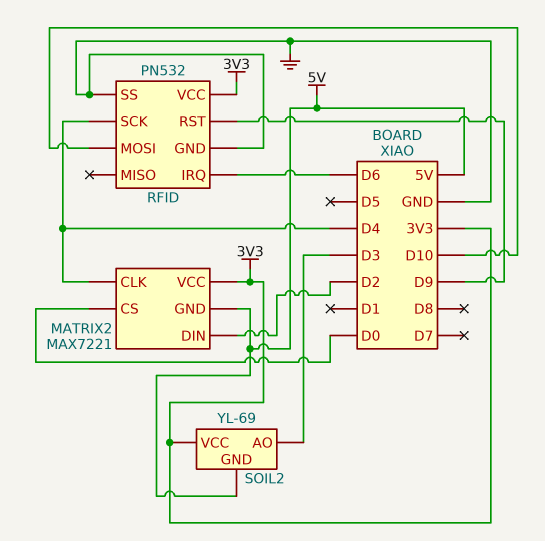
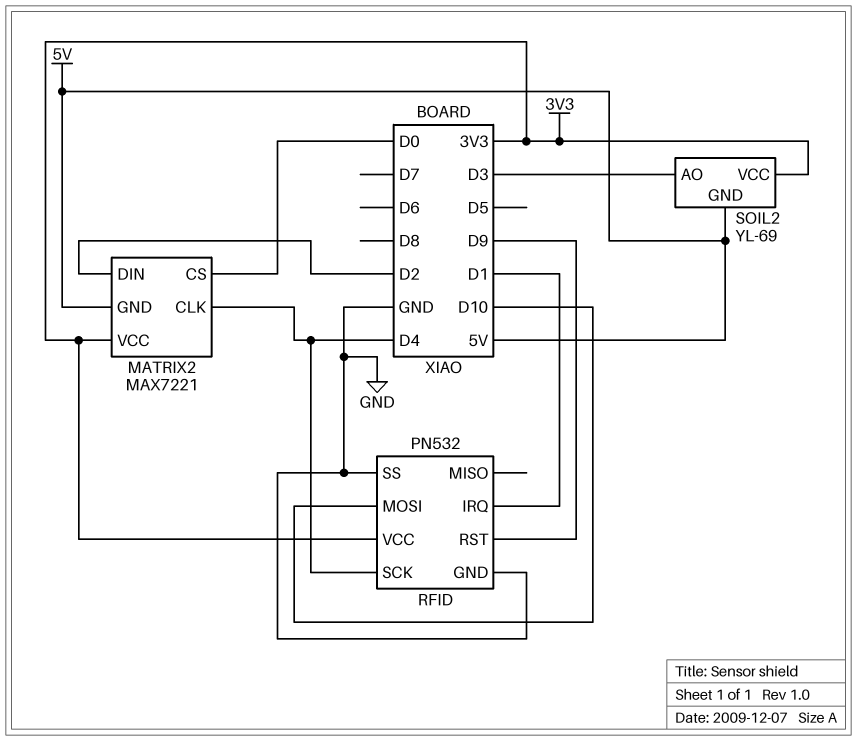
RFID pin IRQ: D6 -> D1

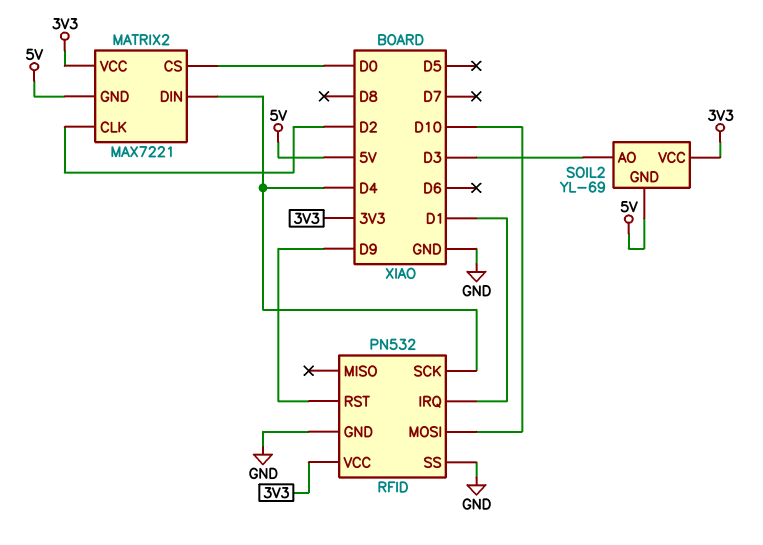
MATRIX2 pin CLK: D4 -> D2
MATRIX2 pin DIN: D2 -> D4

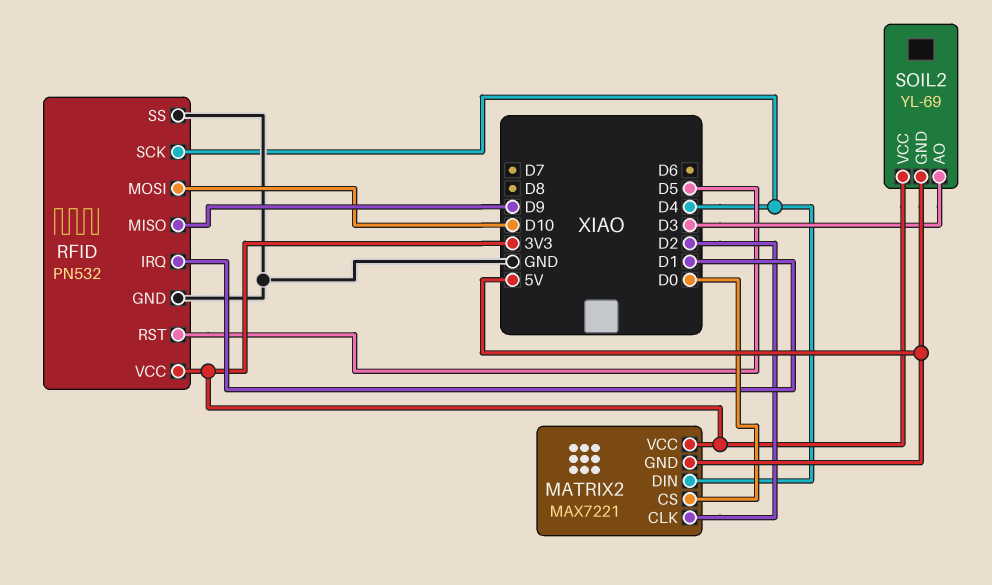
RFID pin MISO: none -> D9
RFID pin RST: D9 -> D5

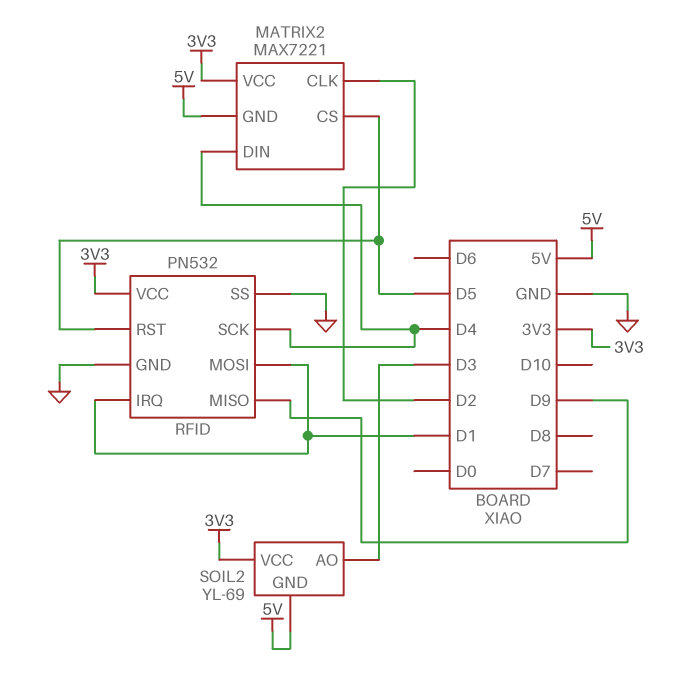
MATRIX2 pin CS: D0 -> D5
RFID pin MOSI: D10 -> D1

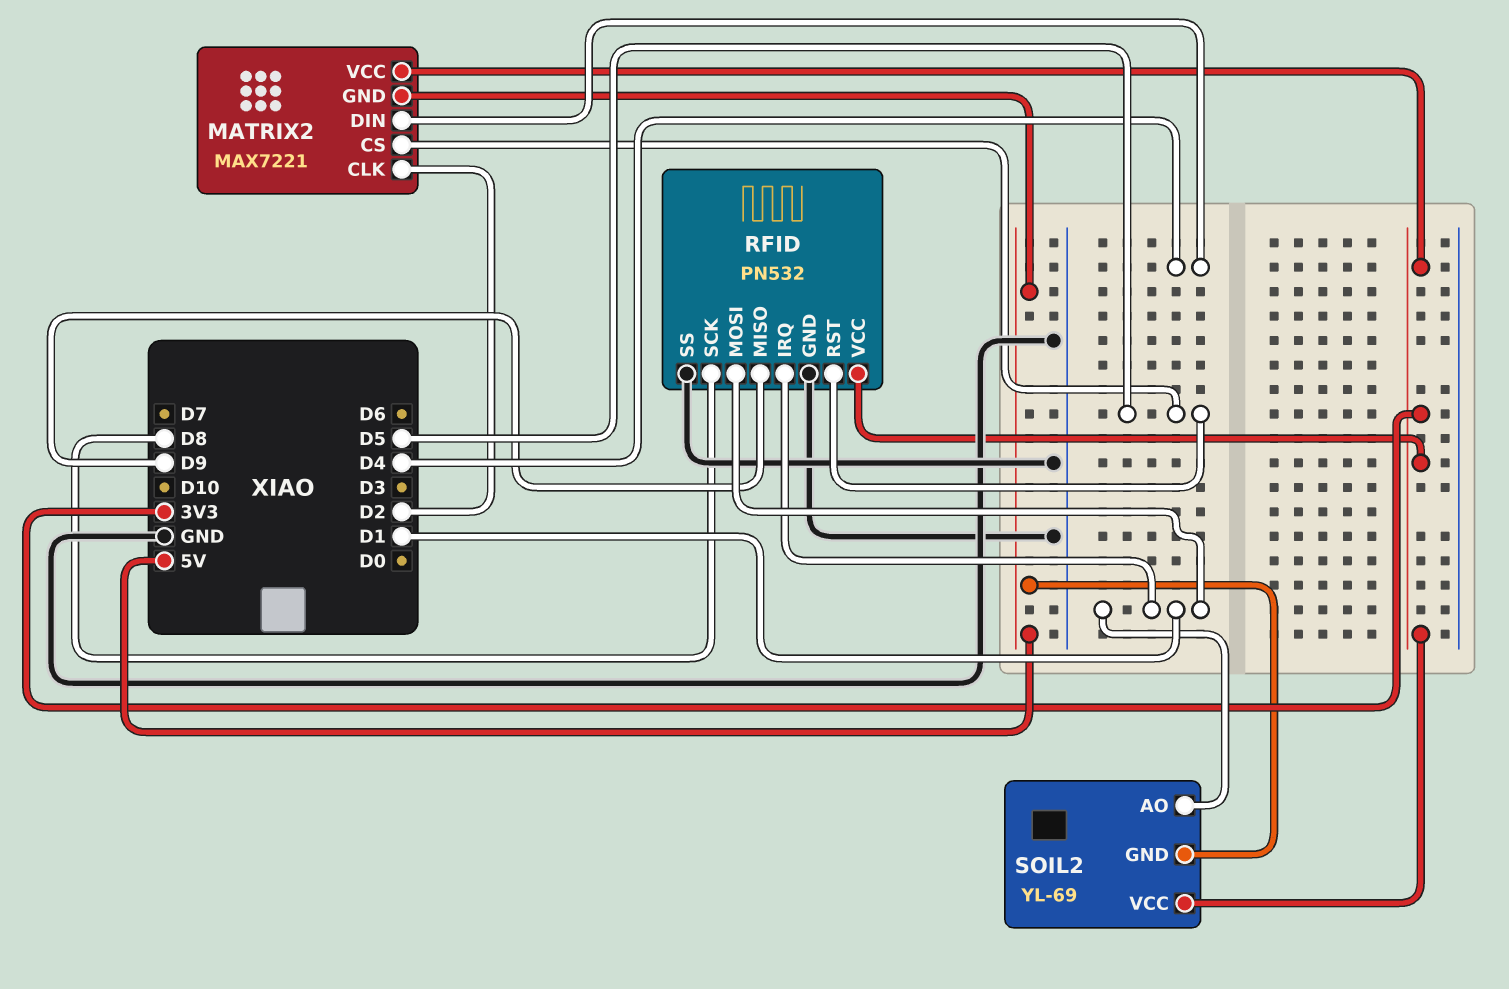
RFID pin SCK: D4 -> D8
SOIL2 pin AO: D3 -> D1

